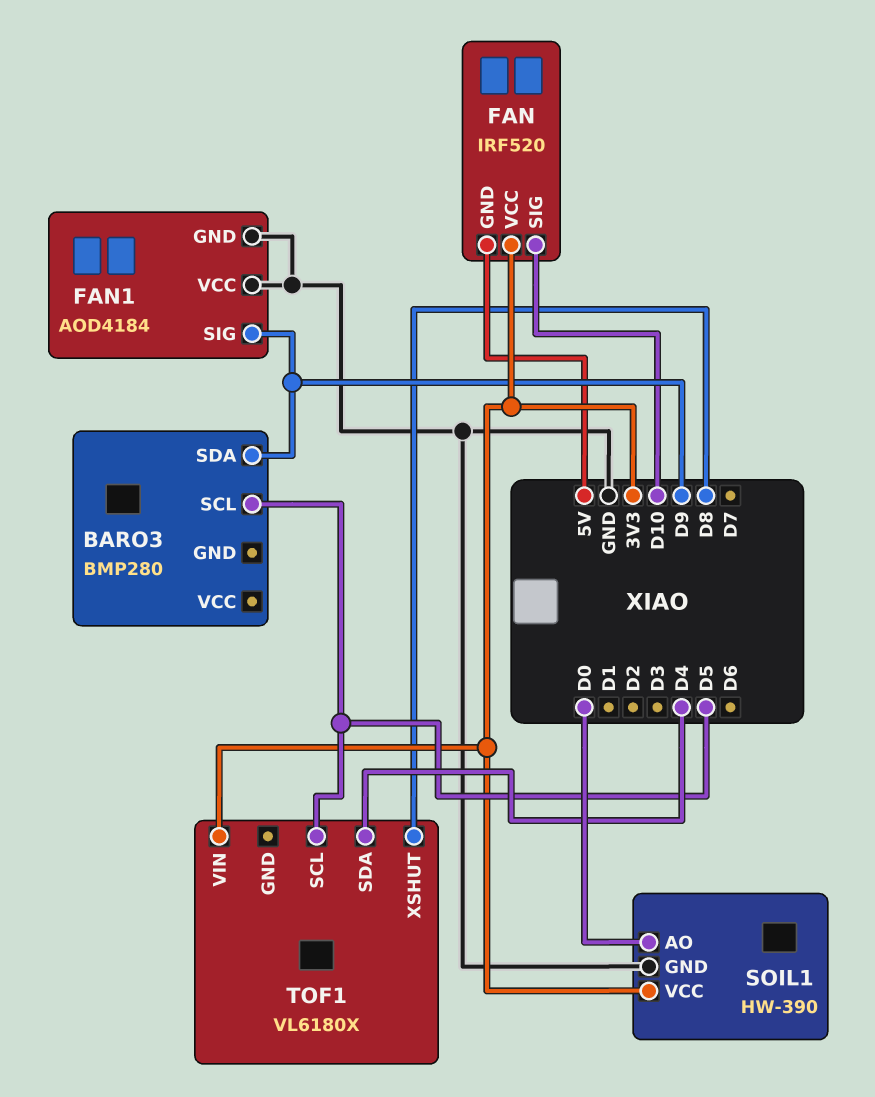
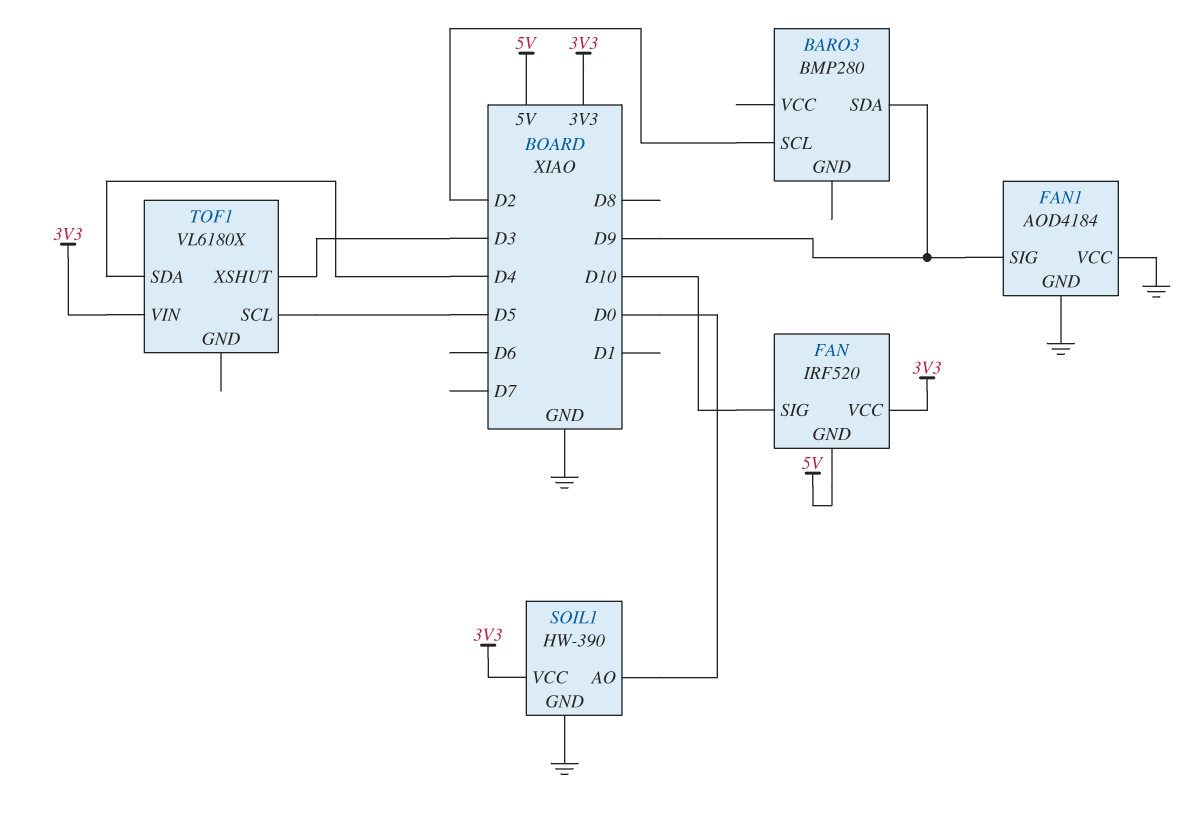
BARO3 pin SCL: D5 -> D2
TOF1 pin XSHUT: D8 -> D3

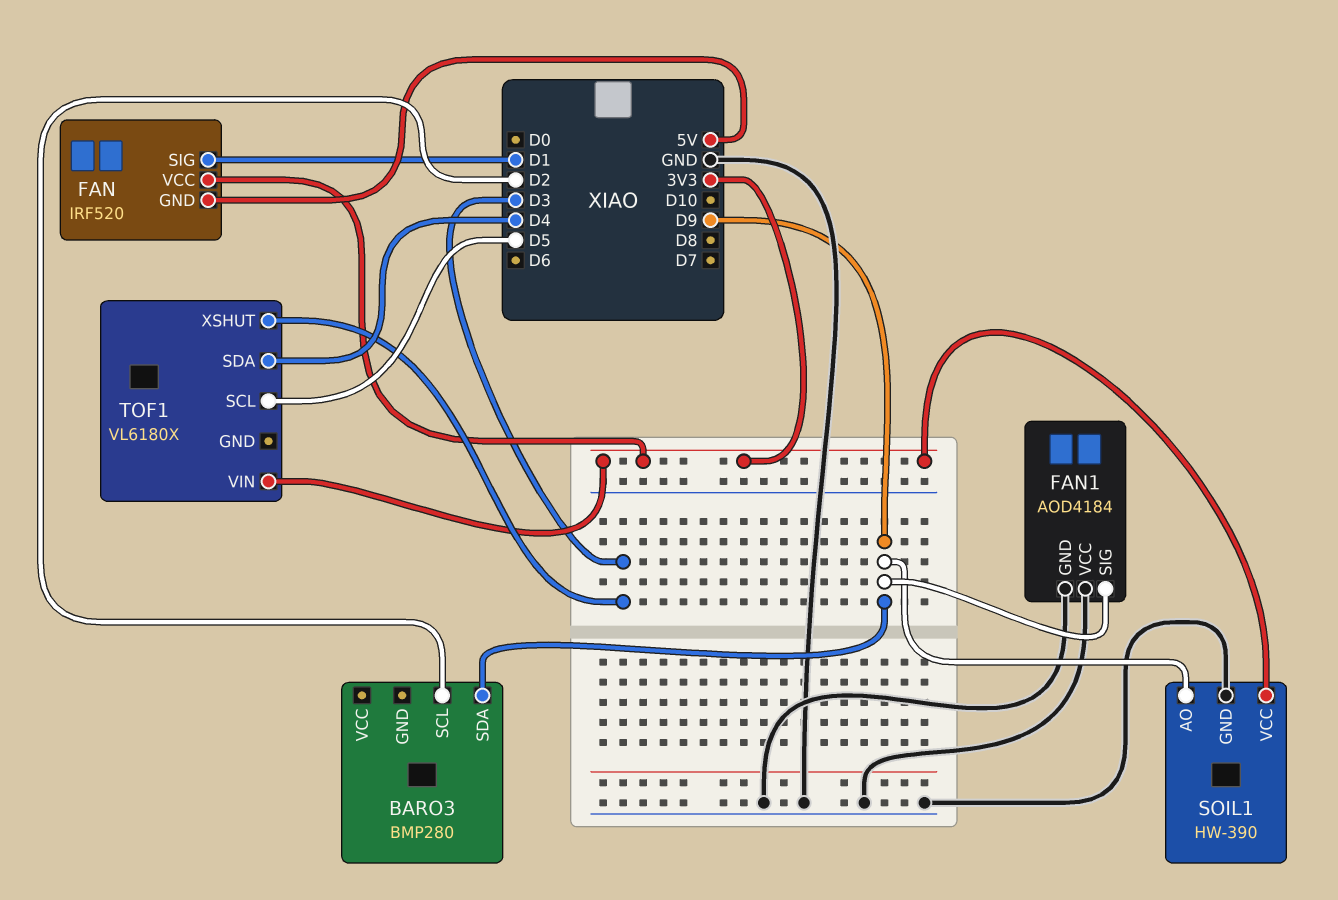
FAN pin SIG: D10 -> D1
SOIL1 pin AO: D0 -> D9

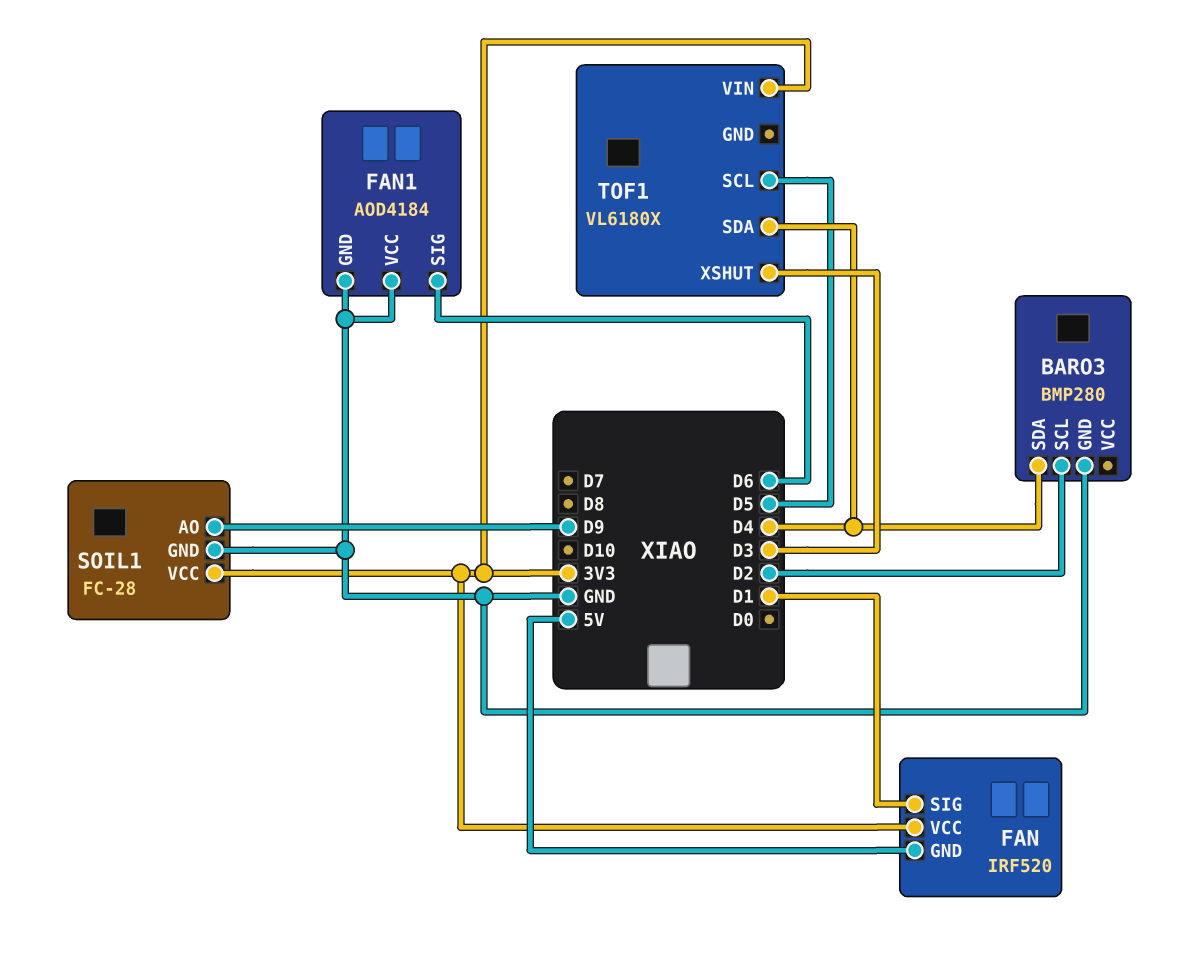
BARO3 pin GND: none -> GND
BARO3 pin SDA: D9 -> D4
FAN1 pin SIG: D9 -> D6
SOIL1: HW-390 -> FC-28

